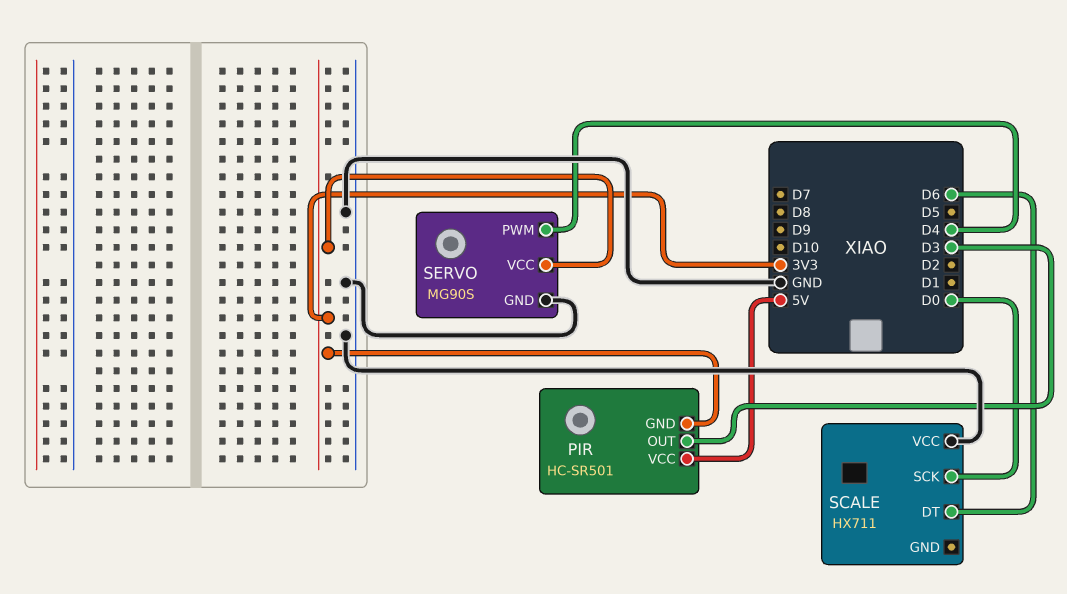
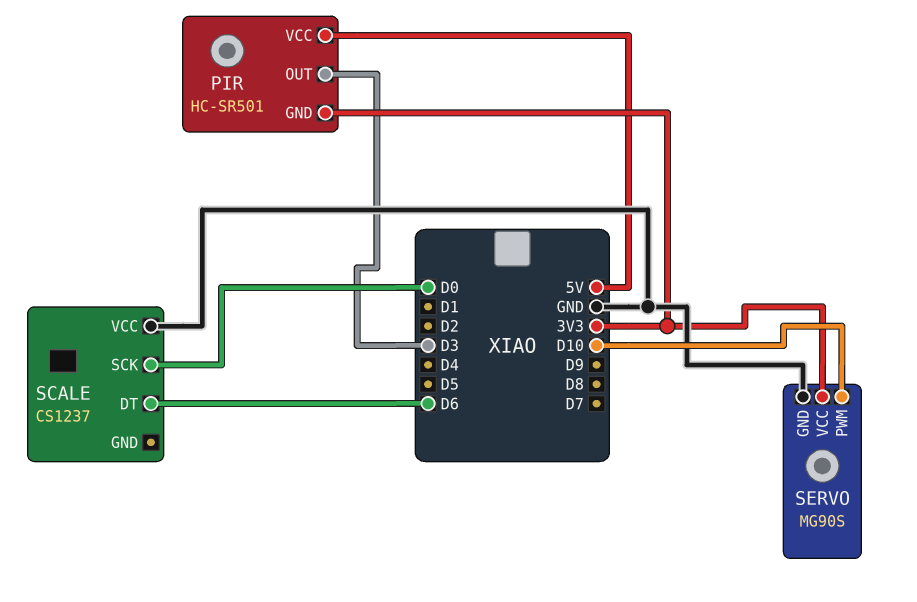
SCALE: HX711 -> CS1237
SERVO pin PWM: D4 -> D10

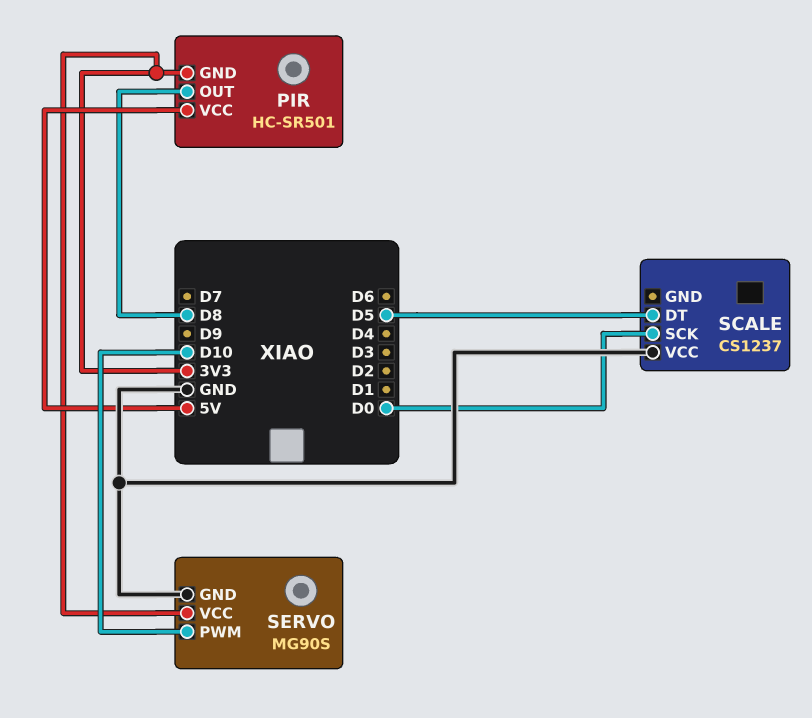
PIR pin OUT: D3 -> D8
SCALE pin DT: D6 -> D5

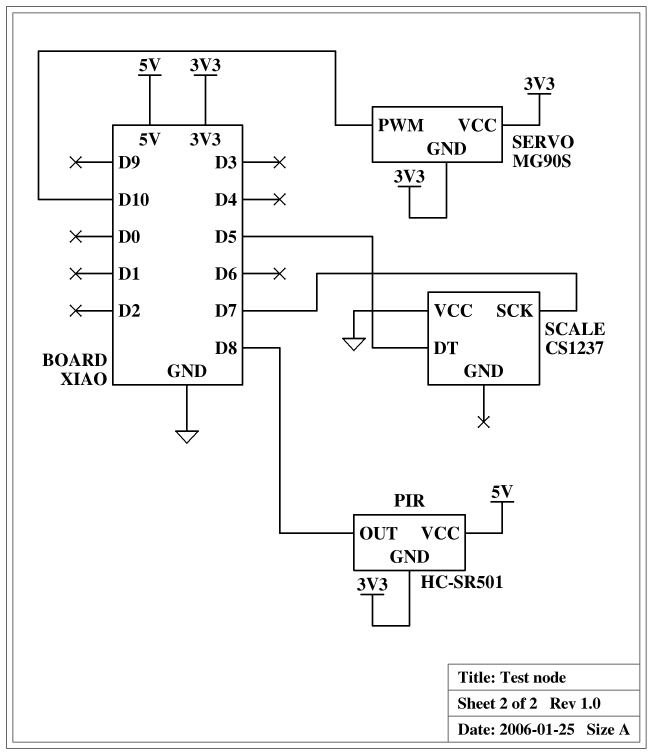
SCALE pin SCK: D0 -> D7
SERVO pin GND: GND -> 3V3

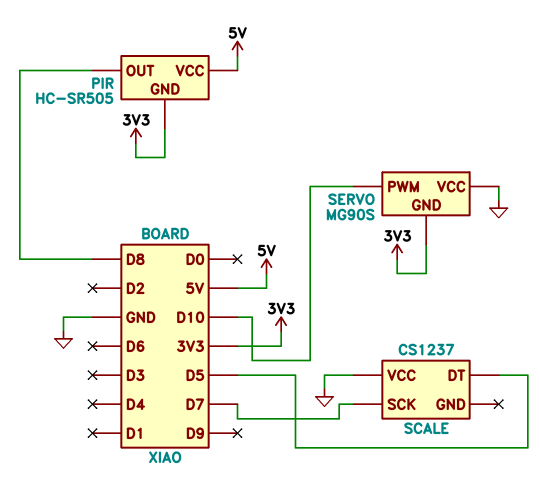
PIR: HC-SR501 -> HC-SR505
SERVO pin VCC: 3V3 -> GND

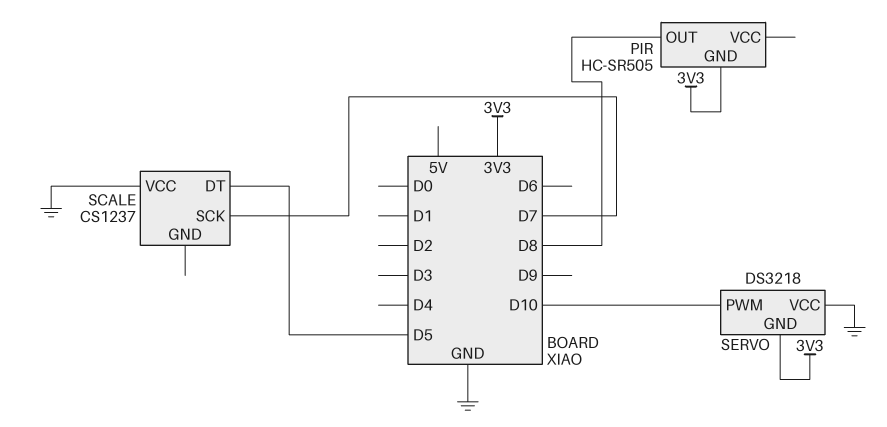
PIR pin VCC: 5V -> none
SERVO: MG90S -> DS3218

